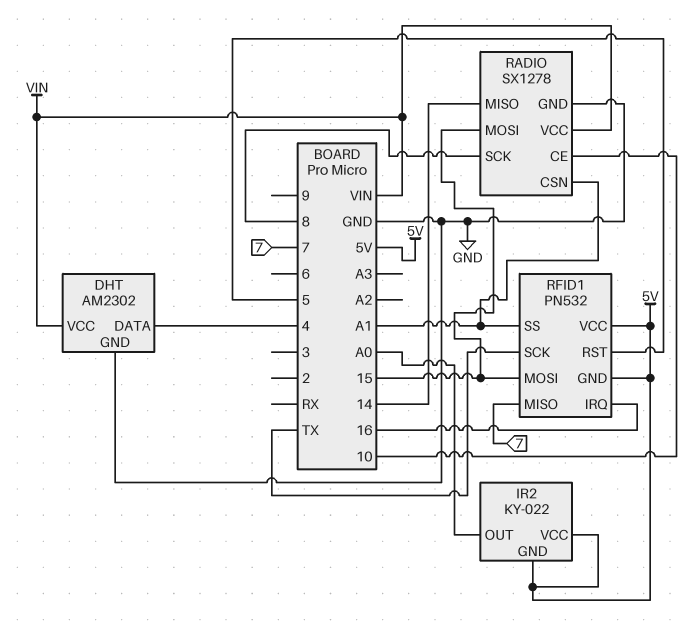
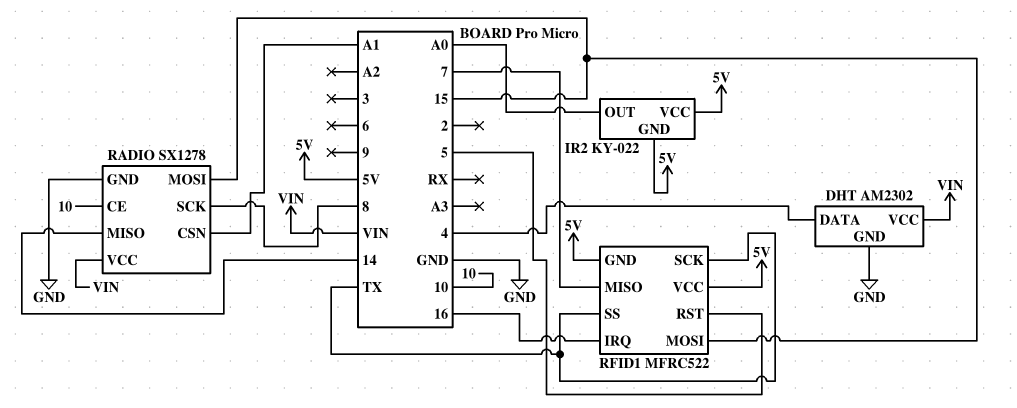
RFID1: PN532 -> MFRC522
RFID1 pin SS: A1 -> TX

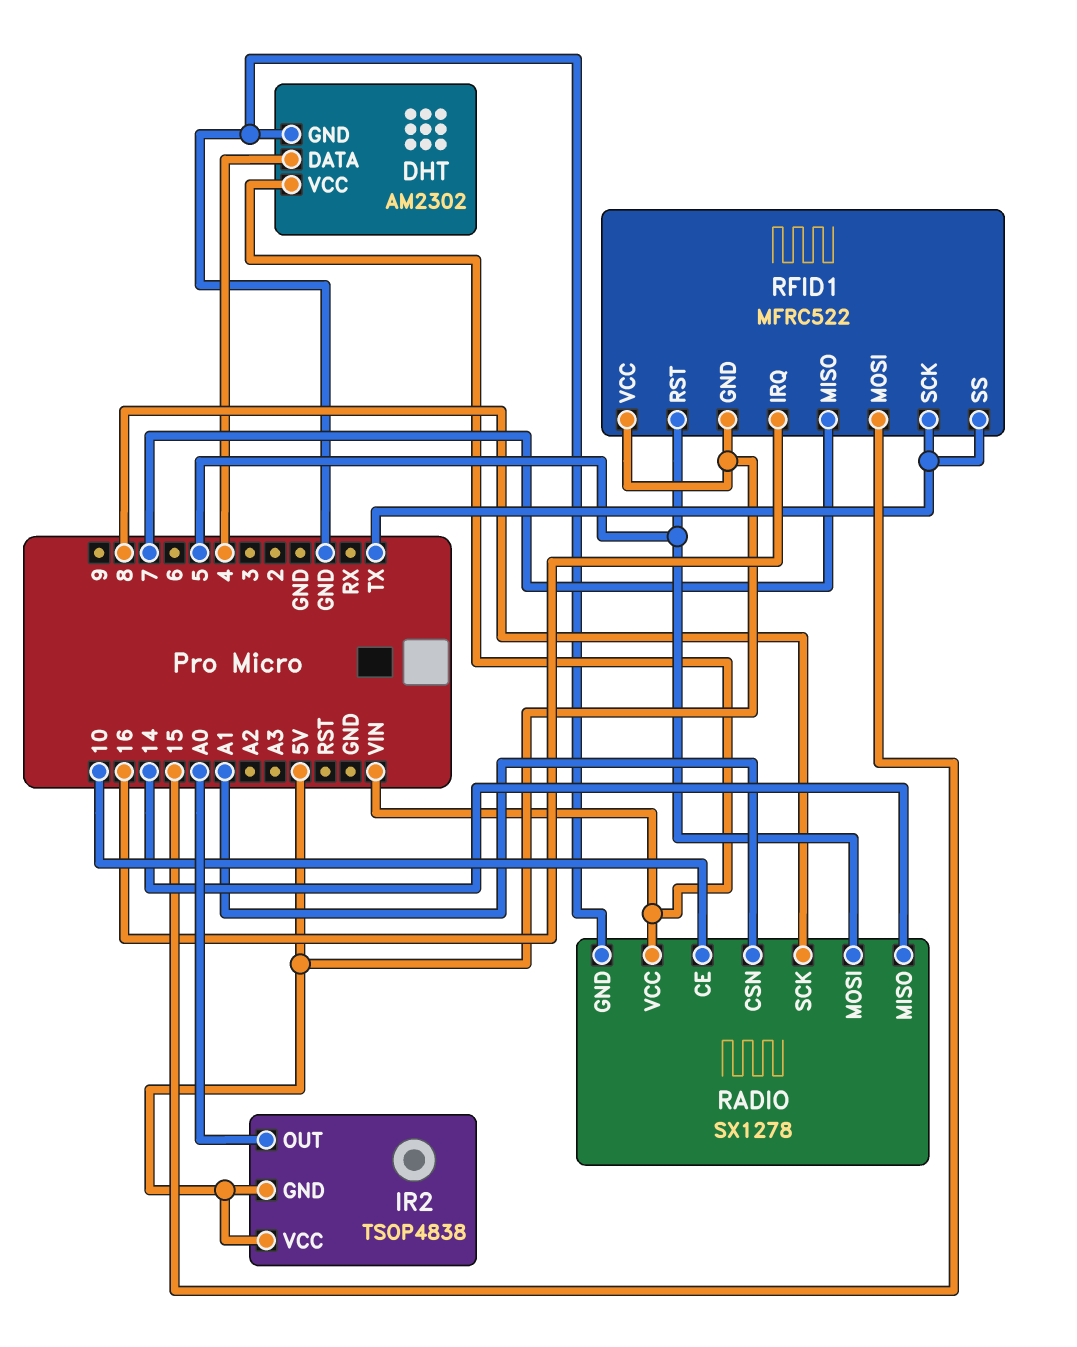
IR2: KY-022 -> TSOP4838
RADIO pin MOSI: 15 -> 5

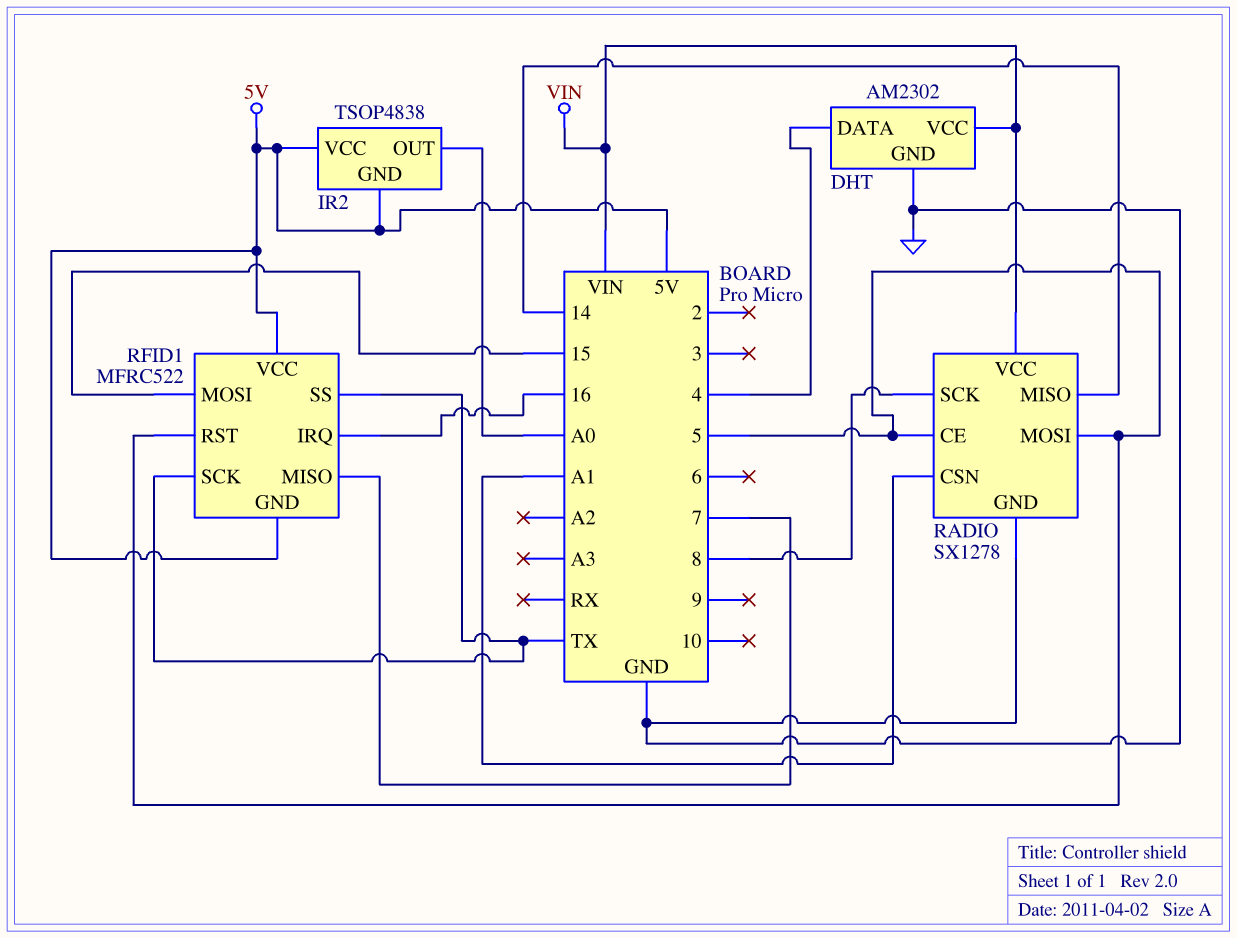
RADIO pin CE: 10 -> 5

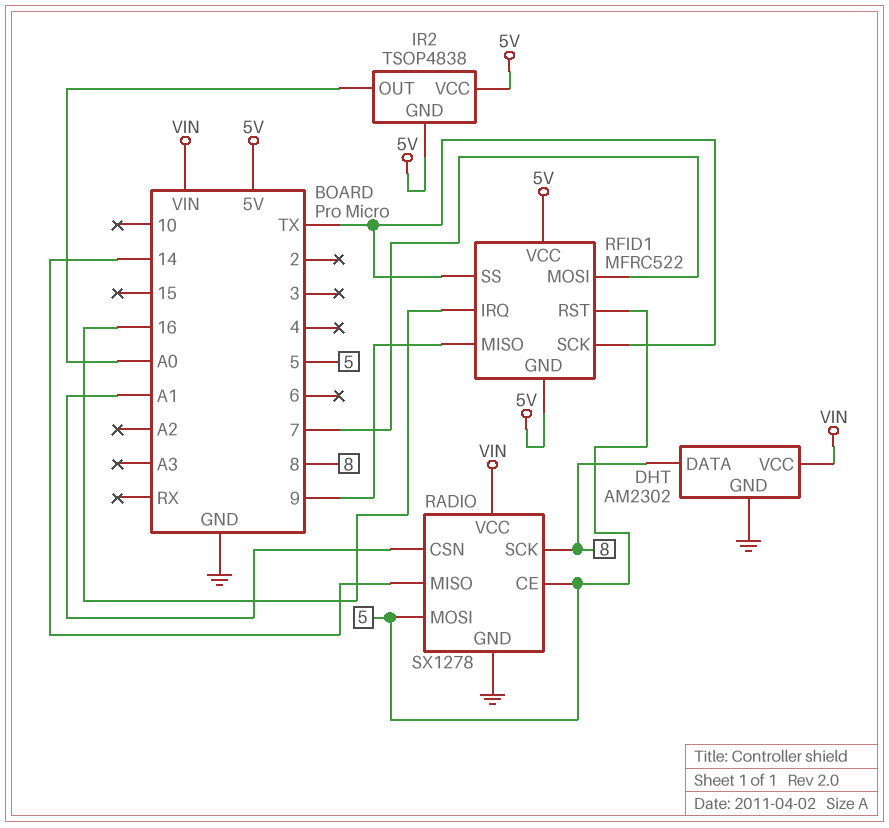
DHT pin DATA: 4 -> 8
RFID1 pin MISO: 7 -> 9
RFID1 pin MOSI: 15 -> 7

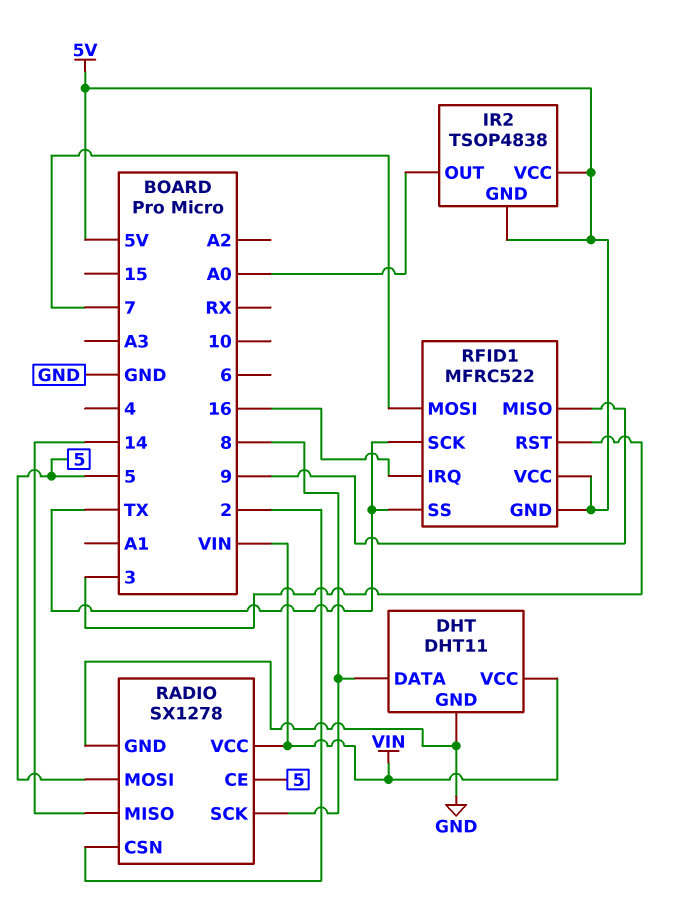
DHT: AM2302 -> DHT11
RADIO pin CSN: A1 -> 2
RFID1 pin RST: 5 -> 3

